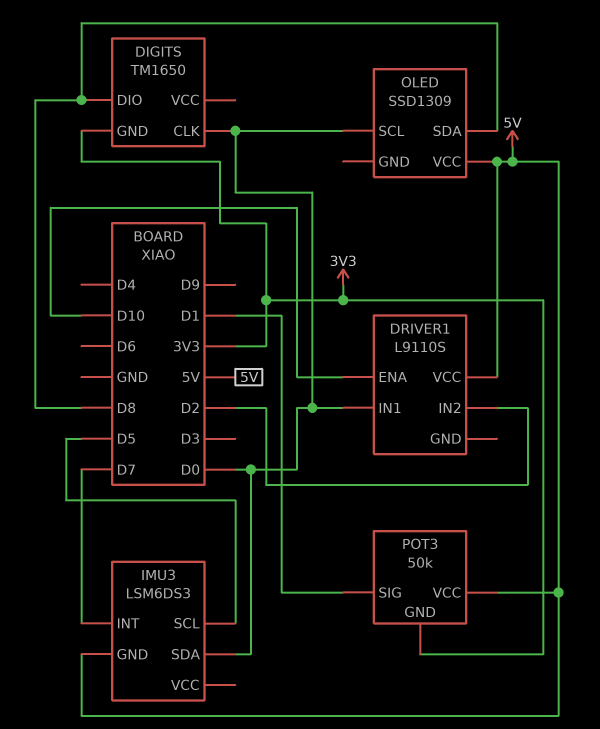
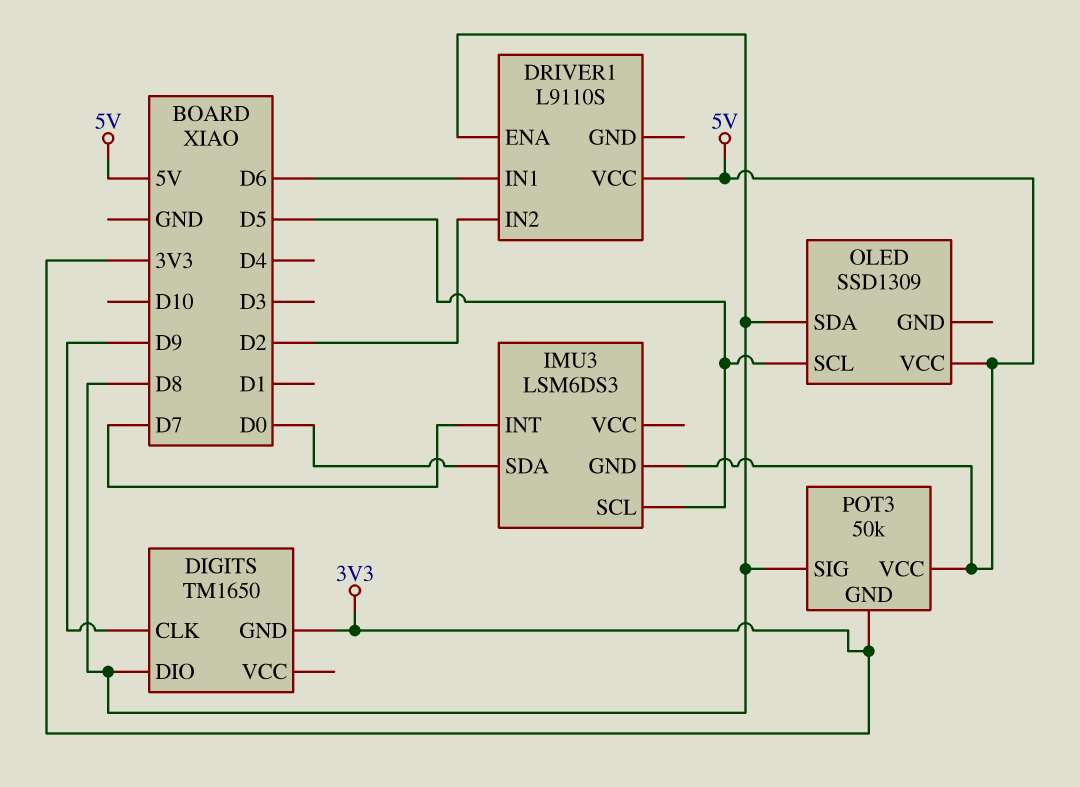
DIGITS pin CLK: D0 -> D9
DRIVER1 pin ENA: D10 -> D8
DRIVER1 pin IN1: D0 -> D6
OLED pin SCL: D0 -> D5
POT3 pin SIG: D1 -> D8

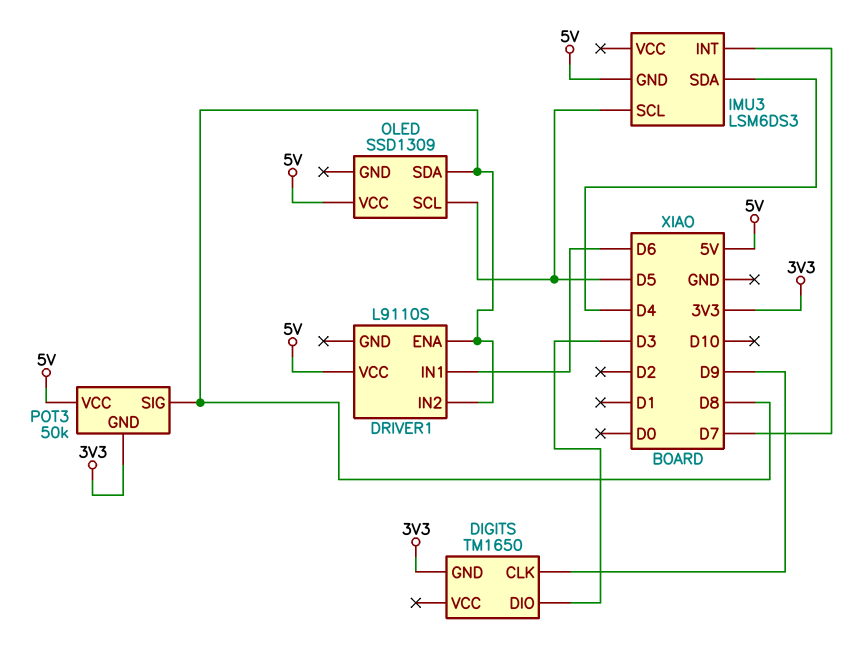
DIGITS pin DIO: D8 -> D3
DRIVER1 pin IN2: D2 -> D8
IMU3 pin SDA: D0 -> D4

